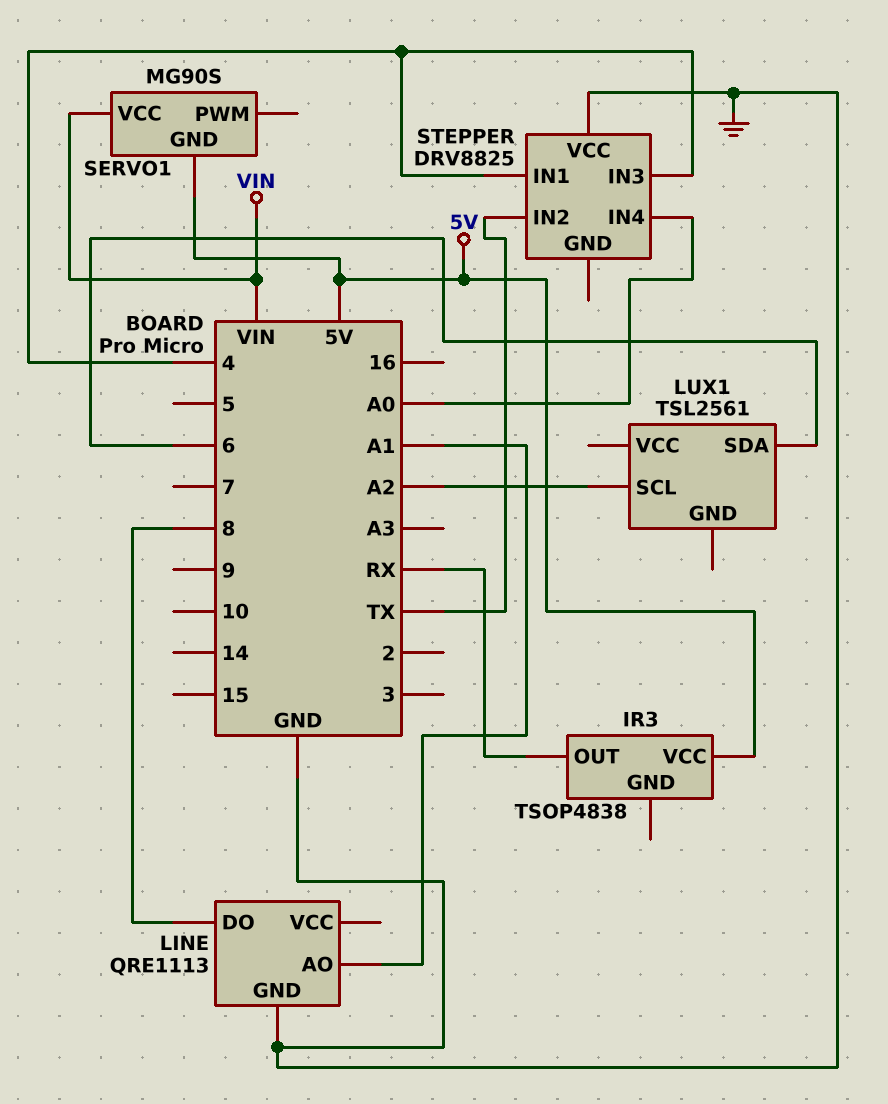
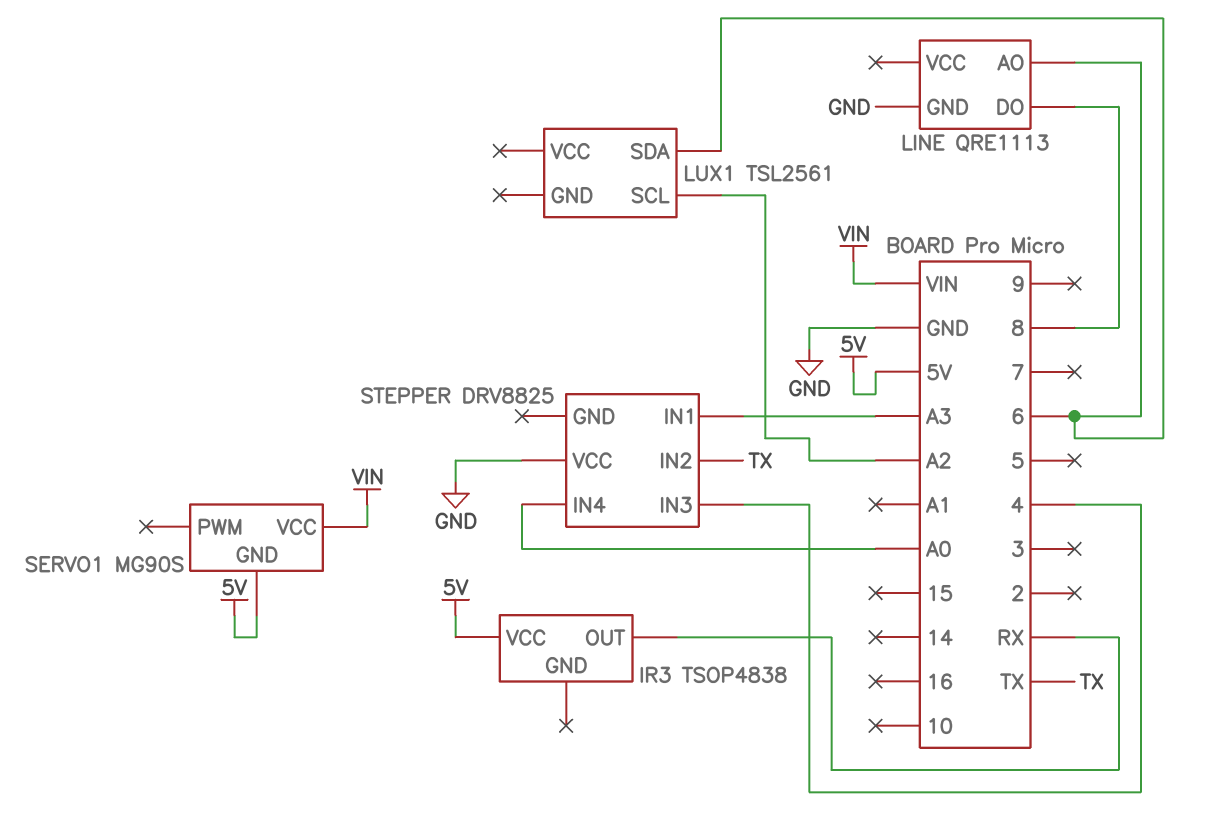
LINE pin AO: A1 -> 6
STEPPER pin IN1: 4 -> A3

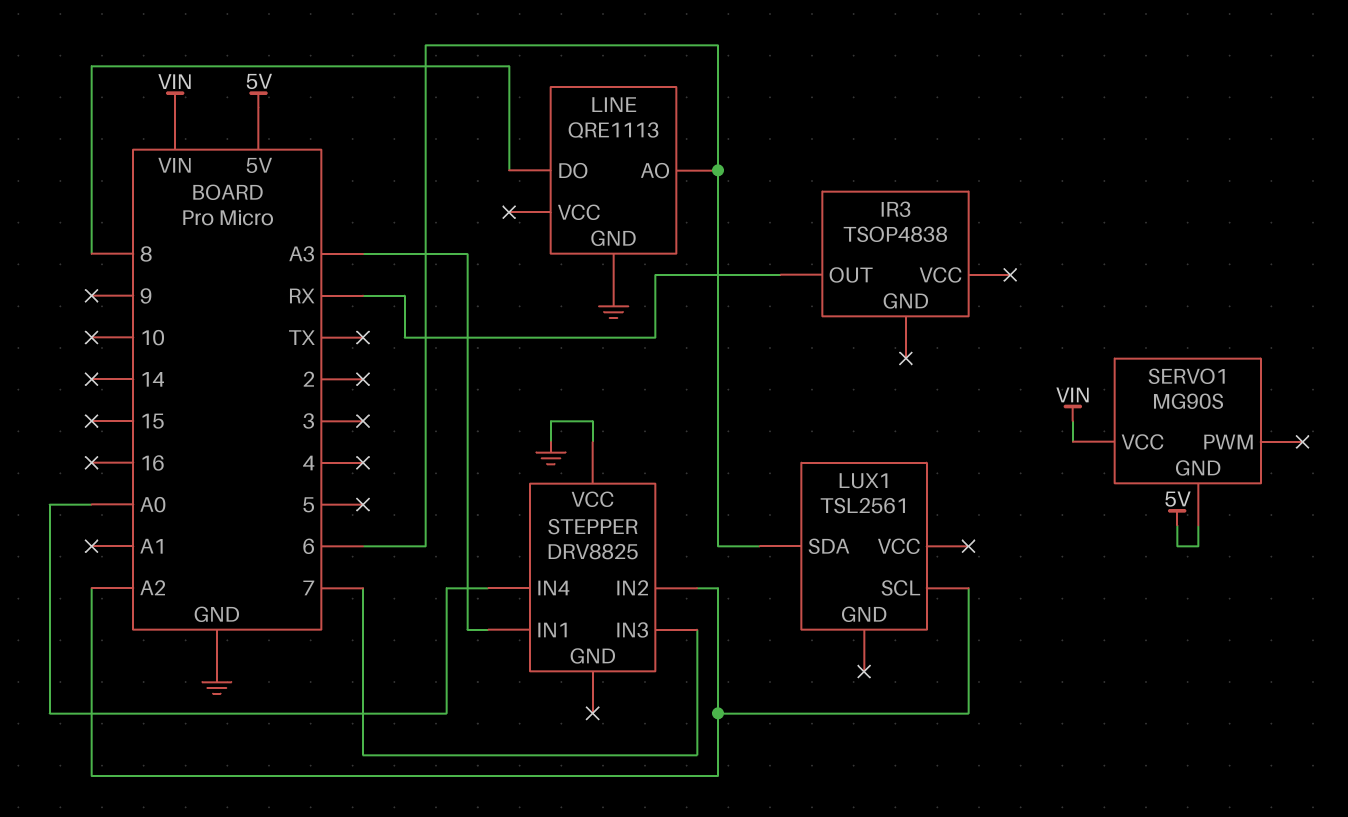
IR3 pin VCC: 5V -> none
STEPPER pin IN2: TX -> A2
STEPPER pin IN3: 4 -> 7

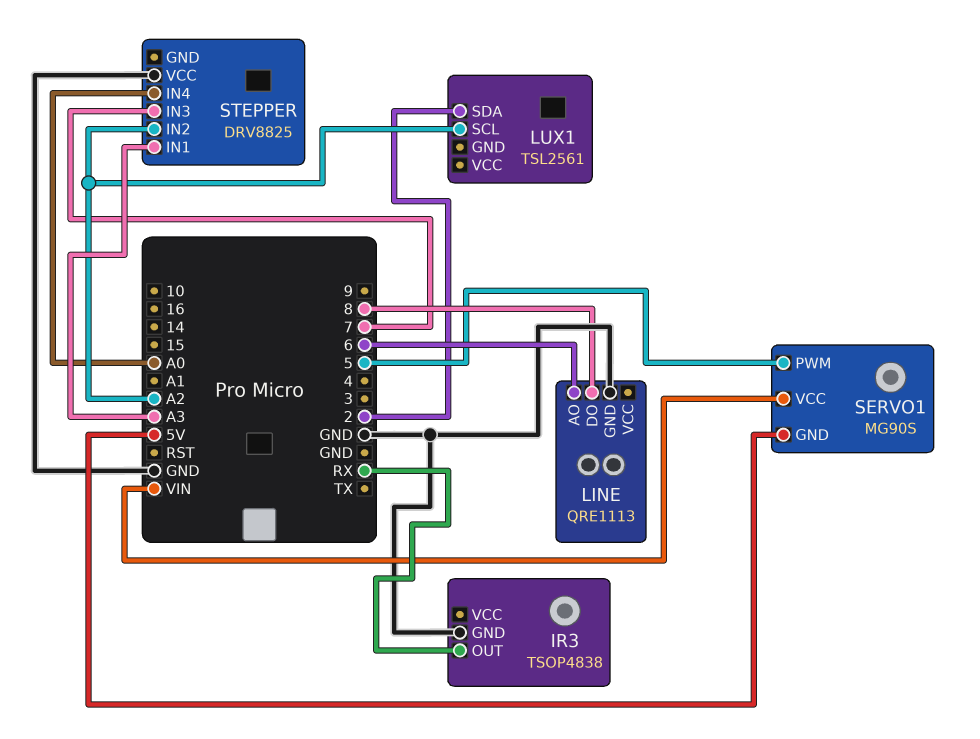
IR3 pin GND: none -> GND
LUX1 pin SDA: 6 -> 2
SERVO1 pin PWM: none -> 5

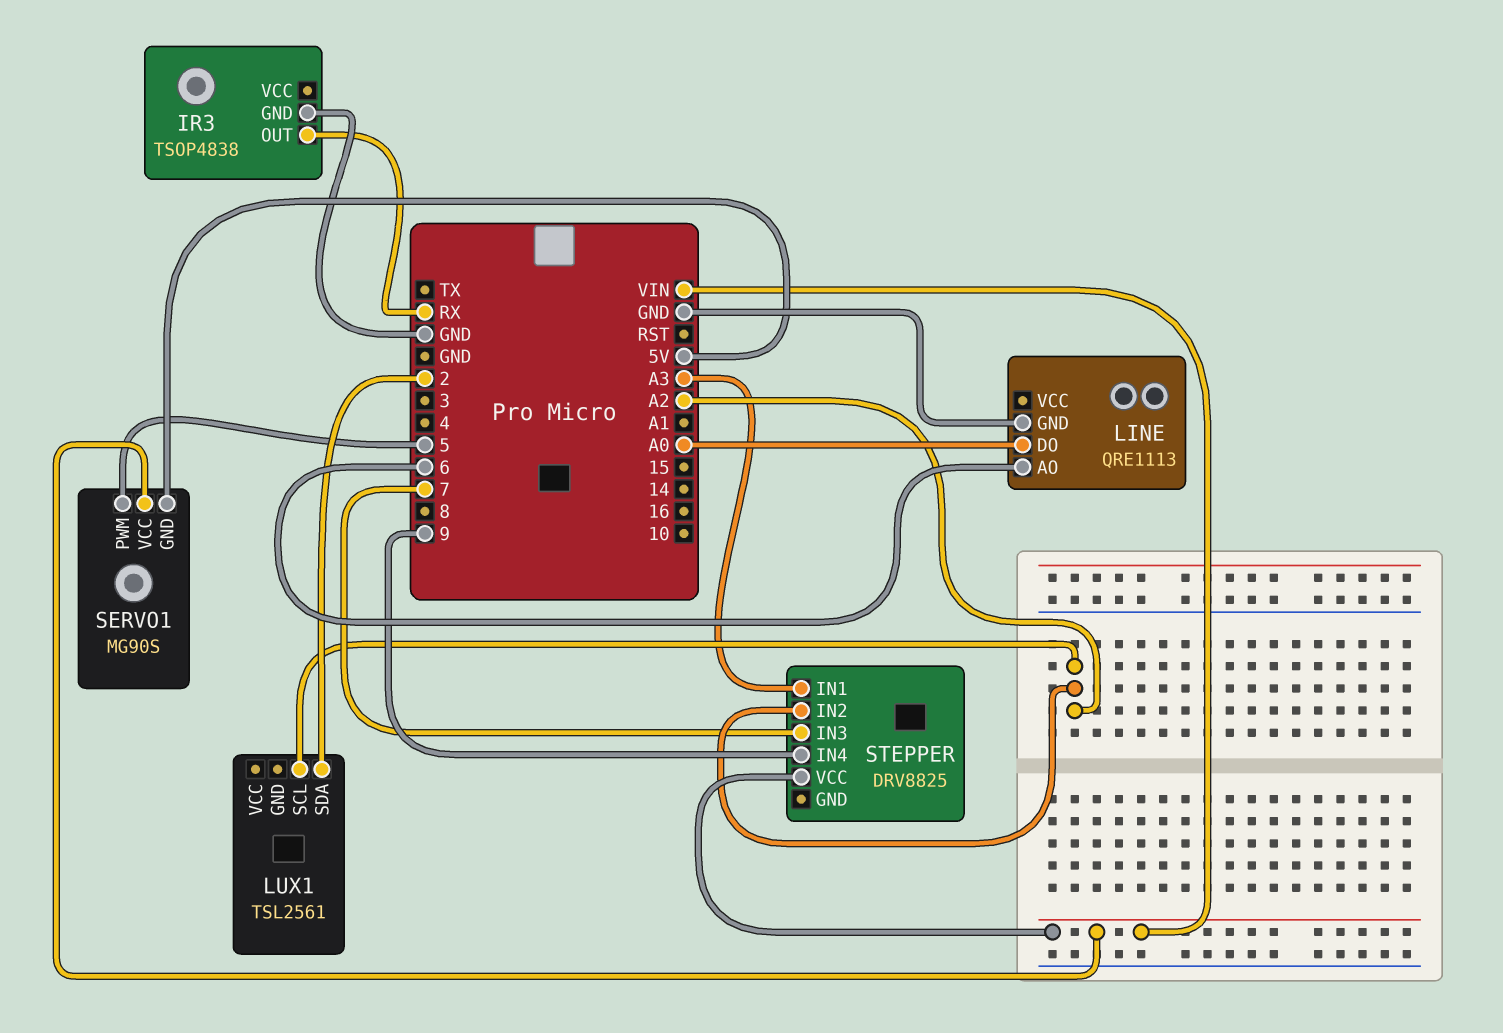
LINE pin DO: 8 -> A0
STEPPER pin IN4: A0 -> 9
STEPPER pin VCC: GND -> VIN

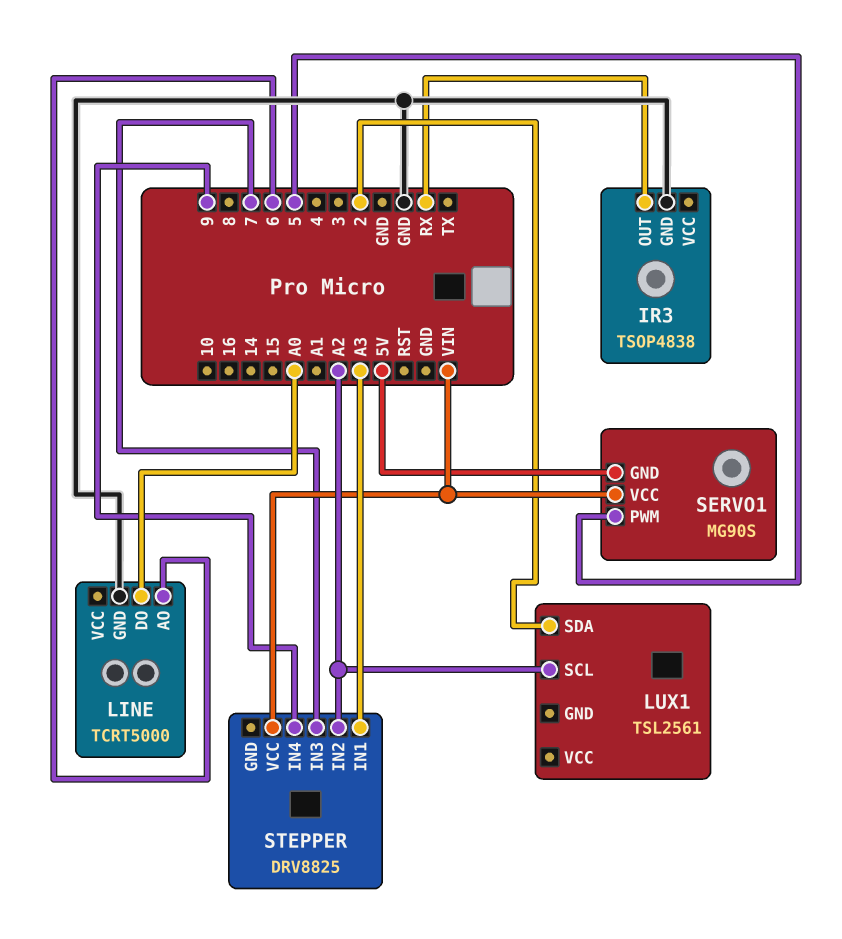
LINE: QRE1113 -> TCRT5000

